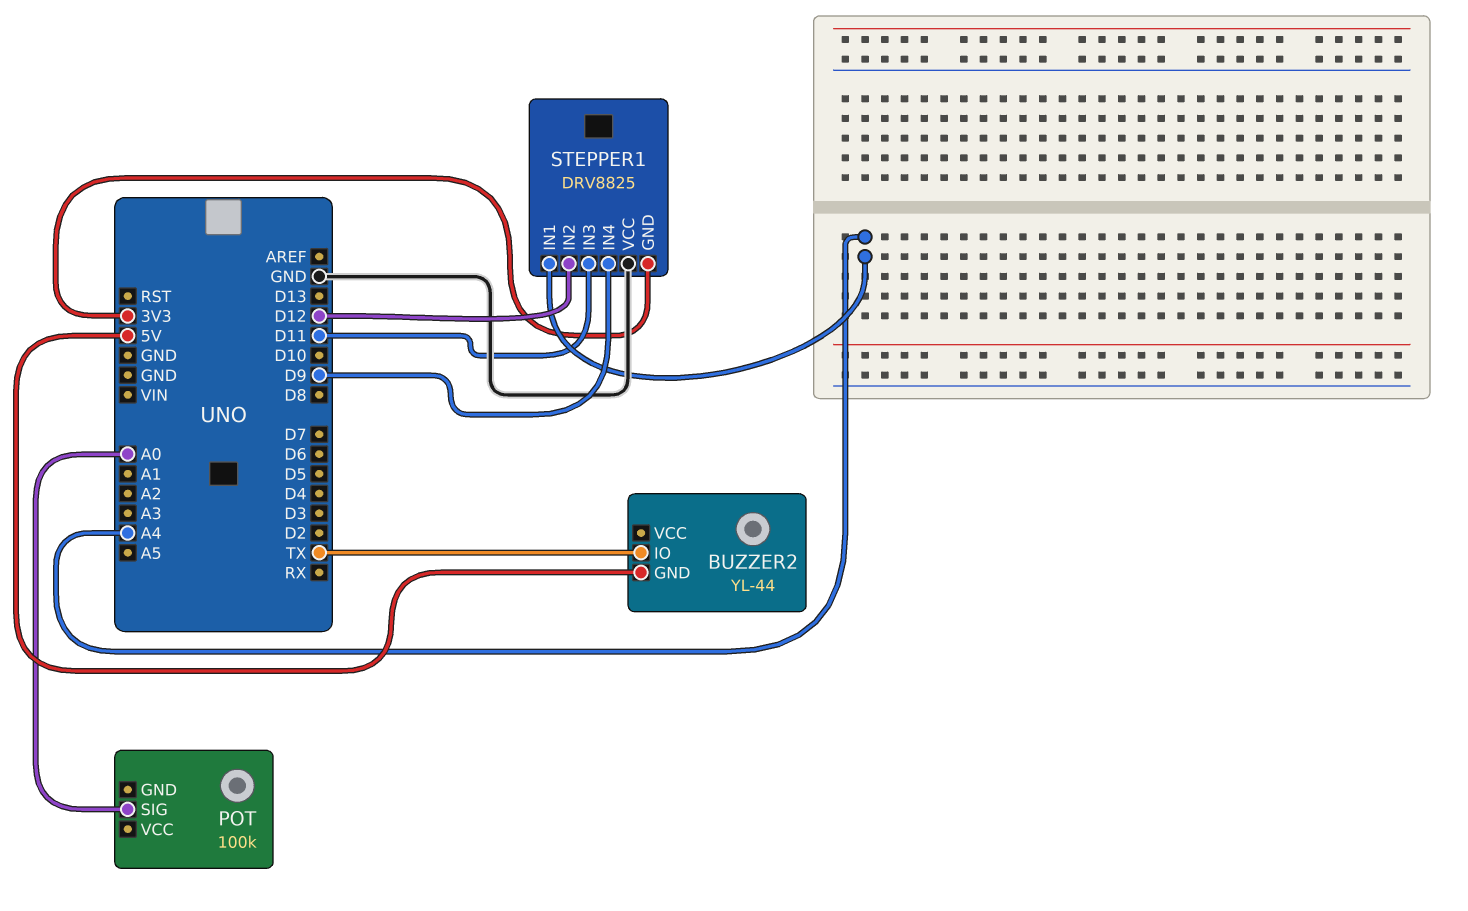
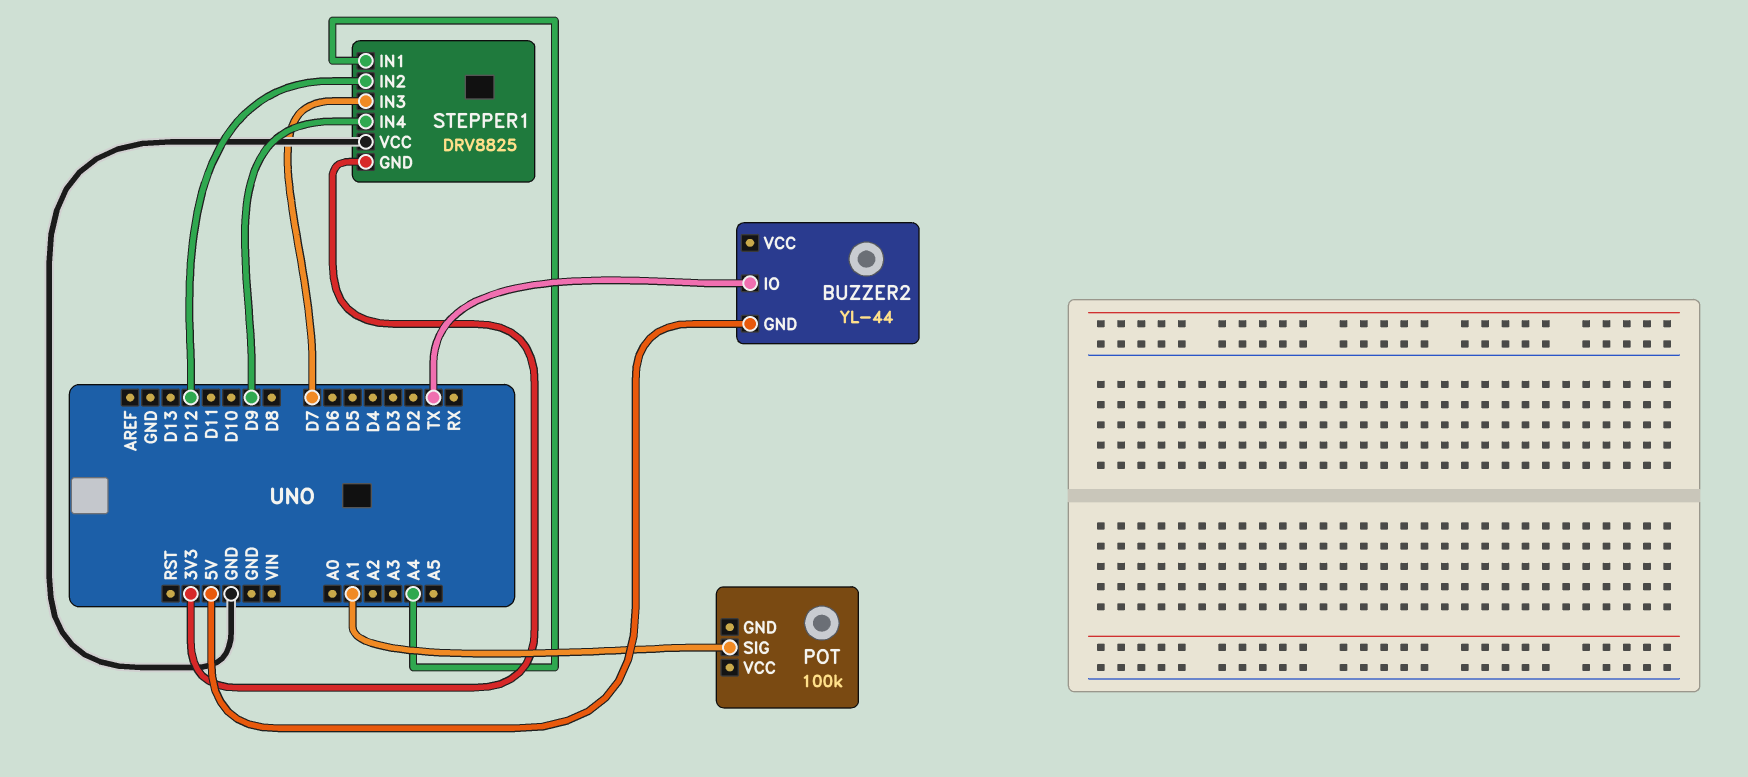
POT pin SIG: A0 -> A1
STEPPER1 pin IN3: D11 -> D7

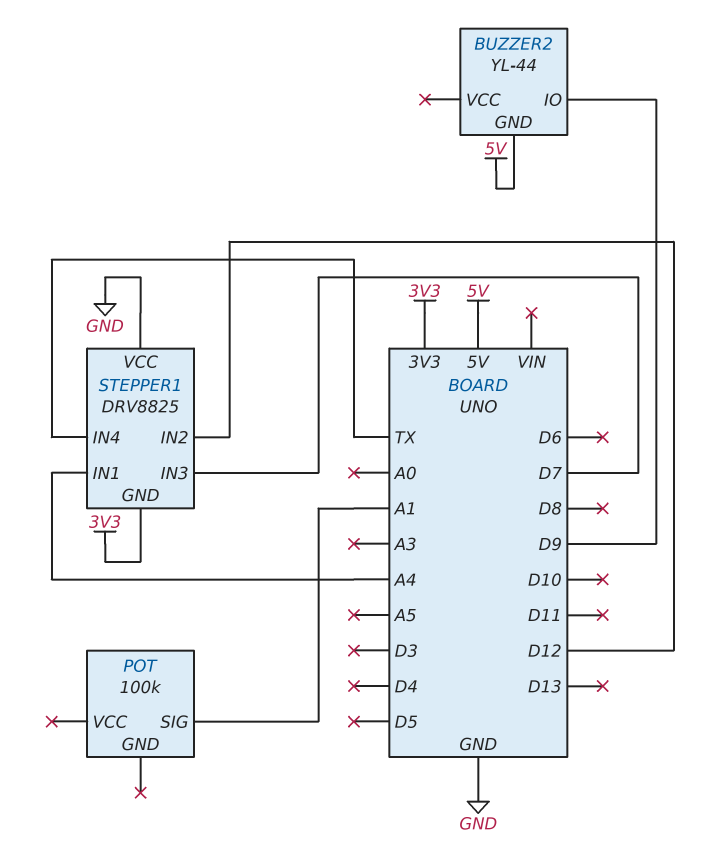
BUZZER2 pin IO: TX -> D9
STEPPER1 pin IN4: D9 -> TX

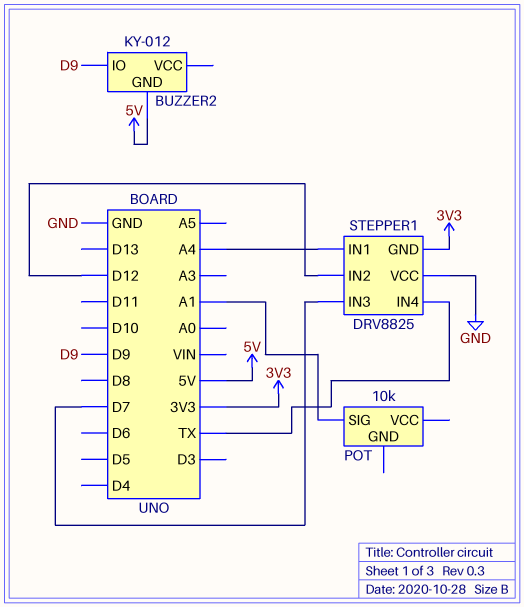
BUZZER2: YL-44 -> KY-012
POT: 100k -> 10k

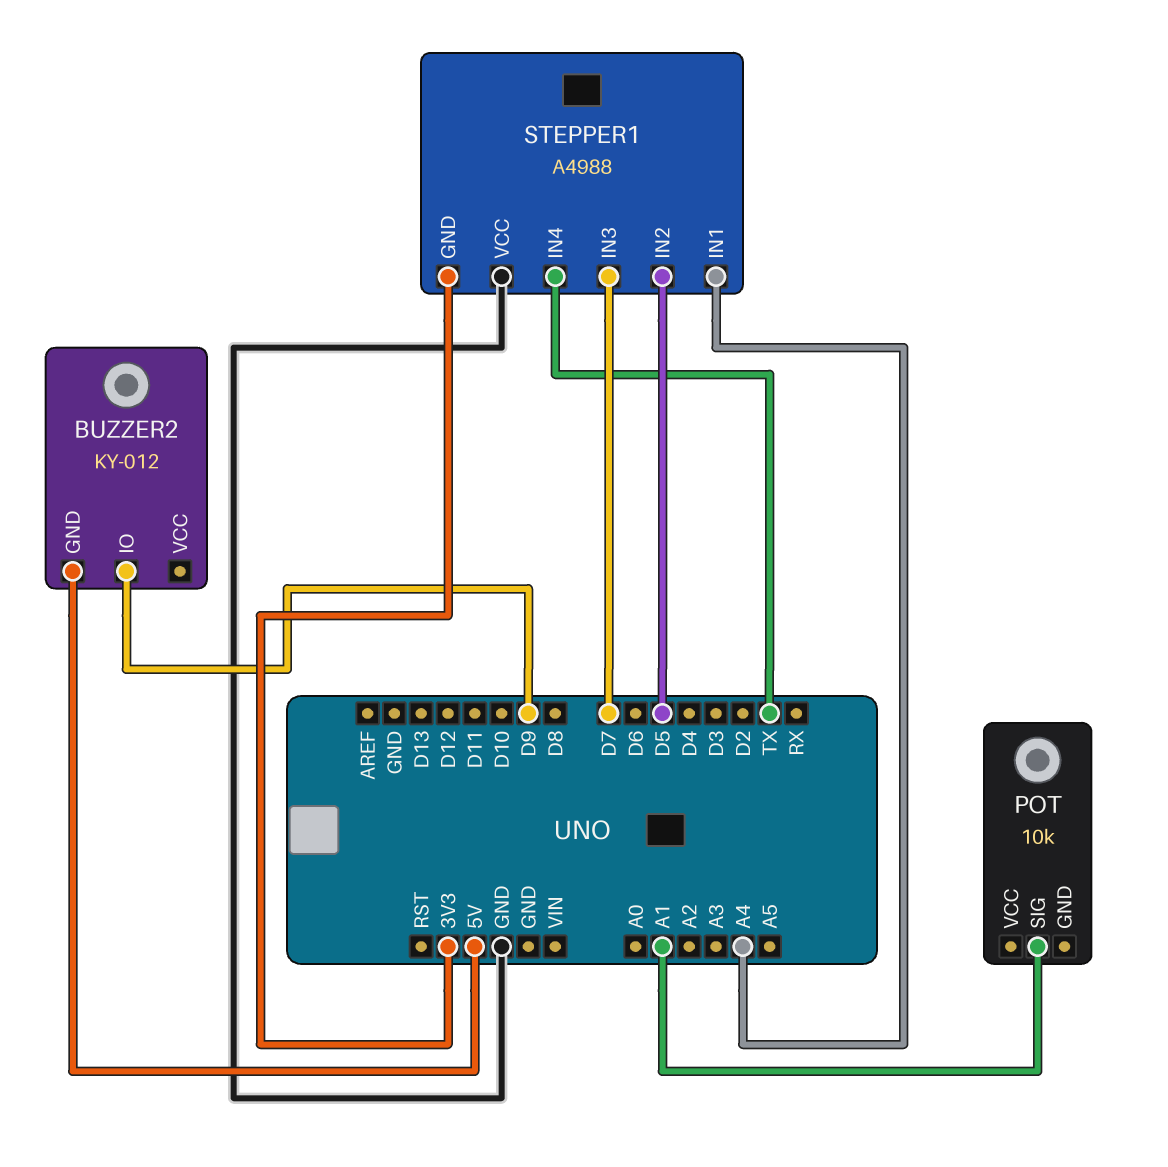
STEPPER1: DRV8825 -> A4988
STEPPER1 pin IN2: D12 -> D5

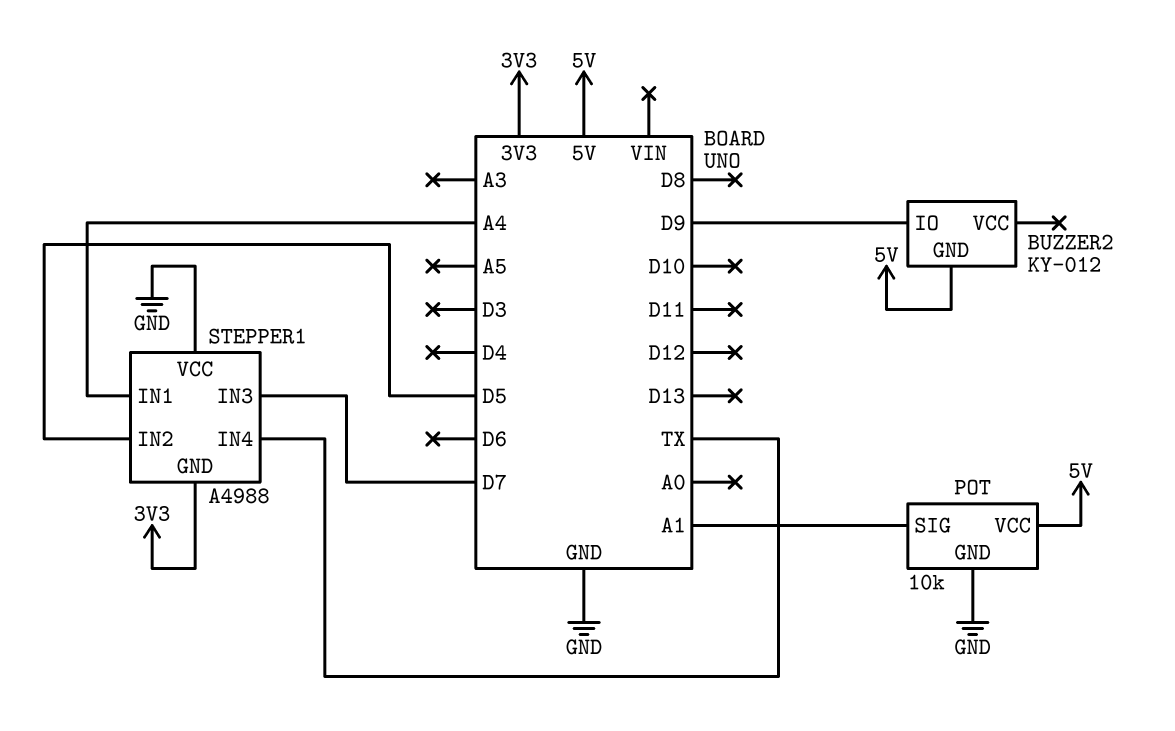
POT pin GND: none -> GND
POT pin VCC: none -> 5V

